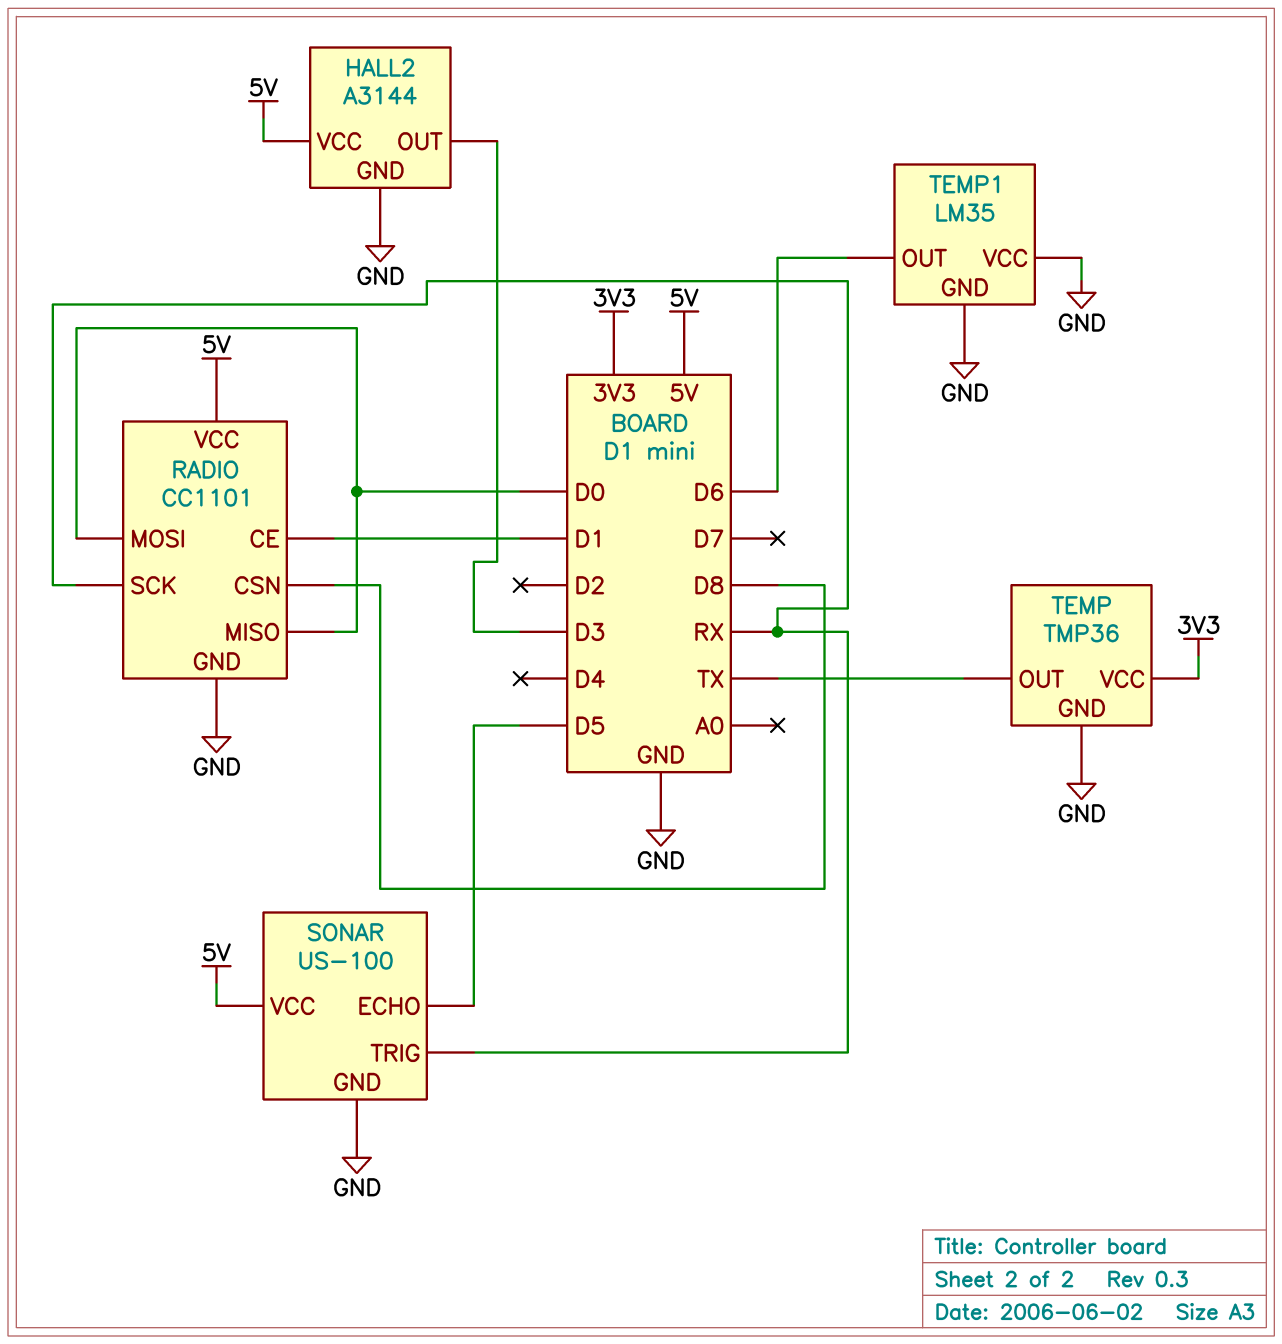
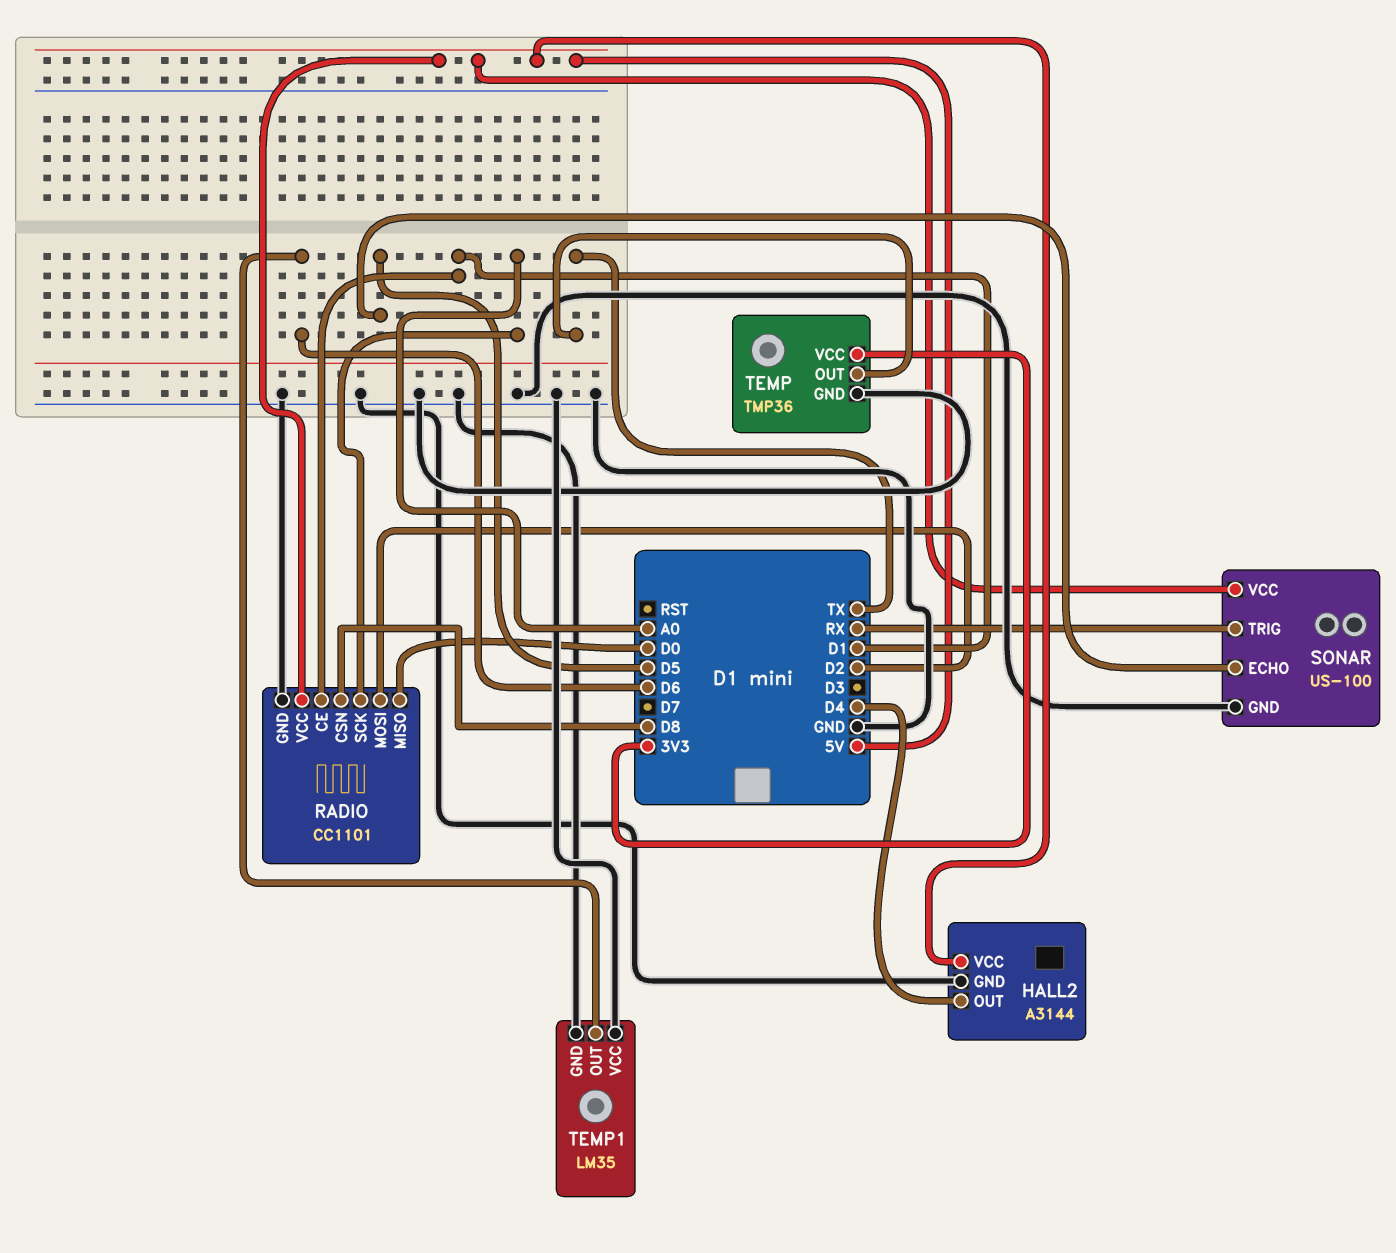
HALL2 pin OUT: D3 -> D4
RADIO pin MOSI: D0 -> D2
RADIO pin SCK: RX -> A0

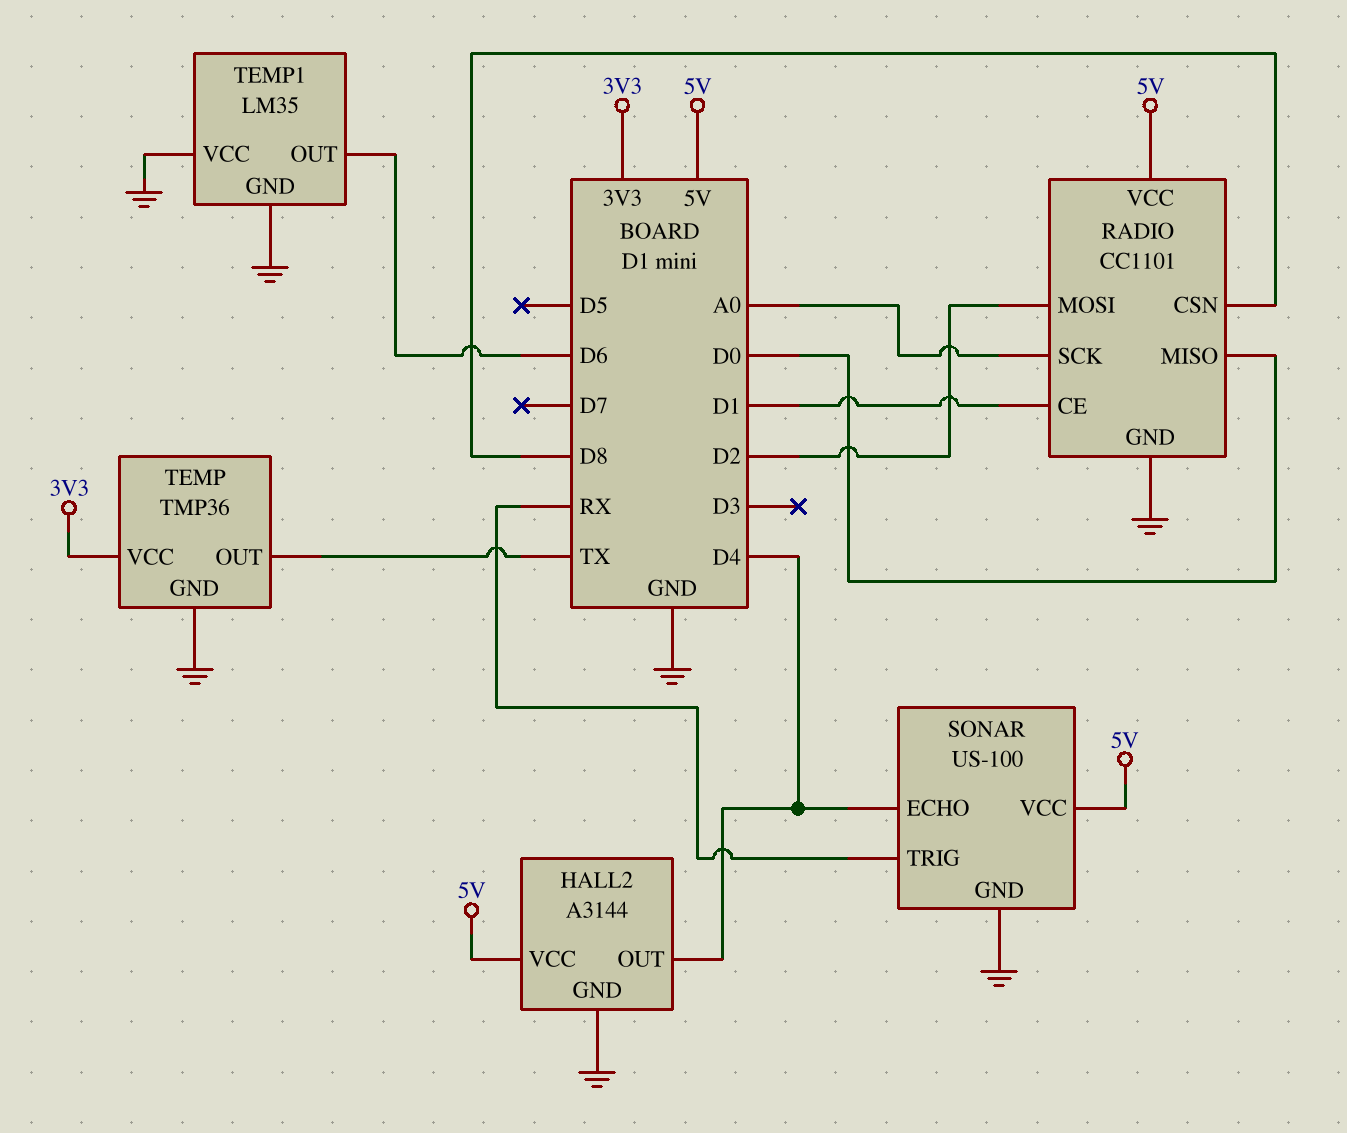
SONAR pin ECHO: D5 -> D4

